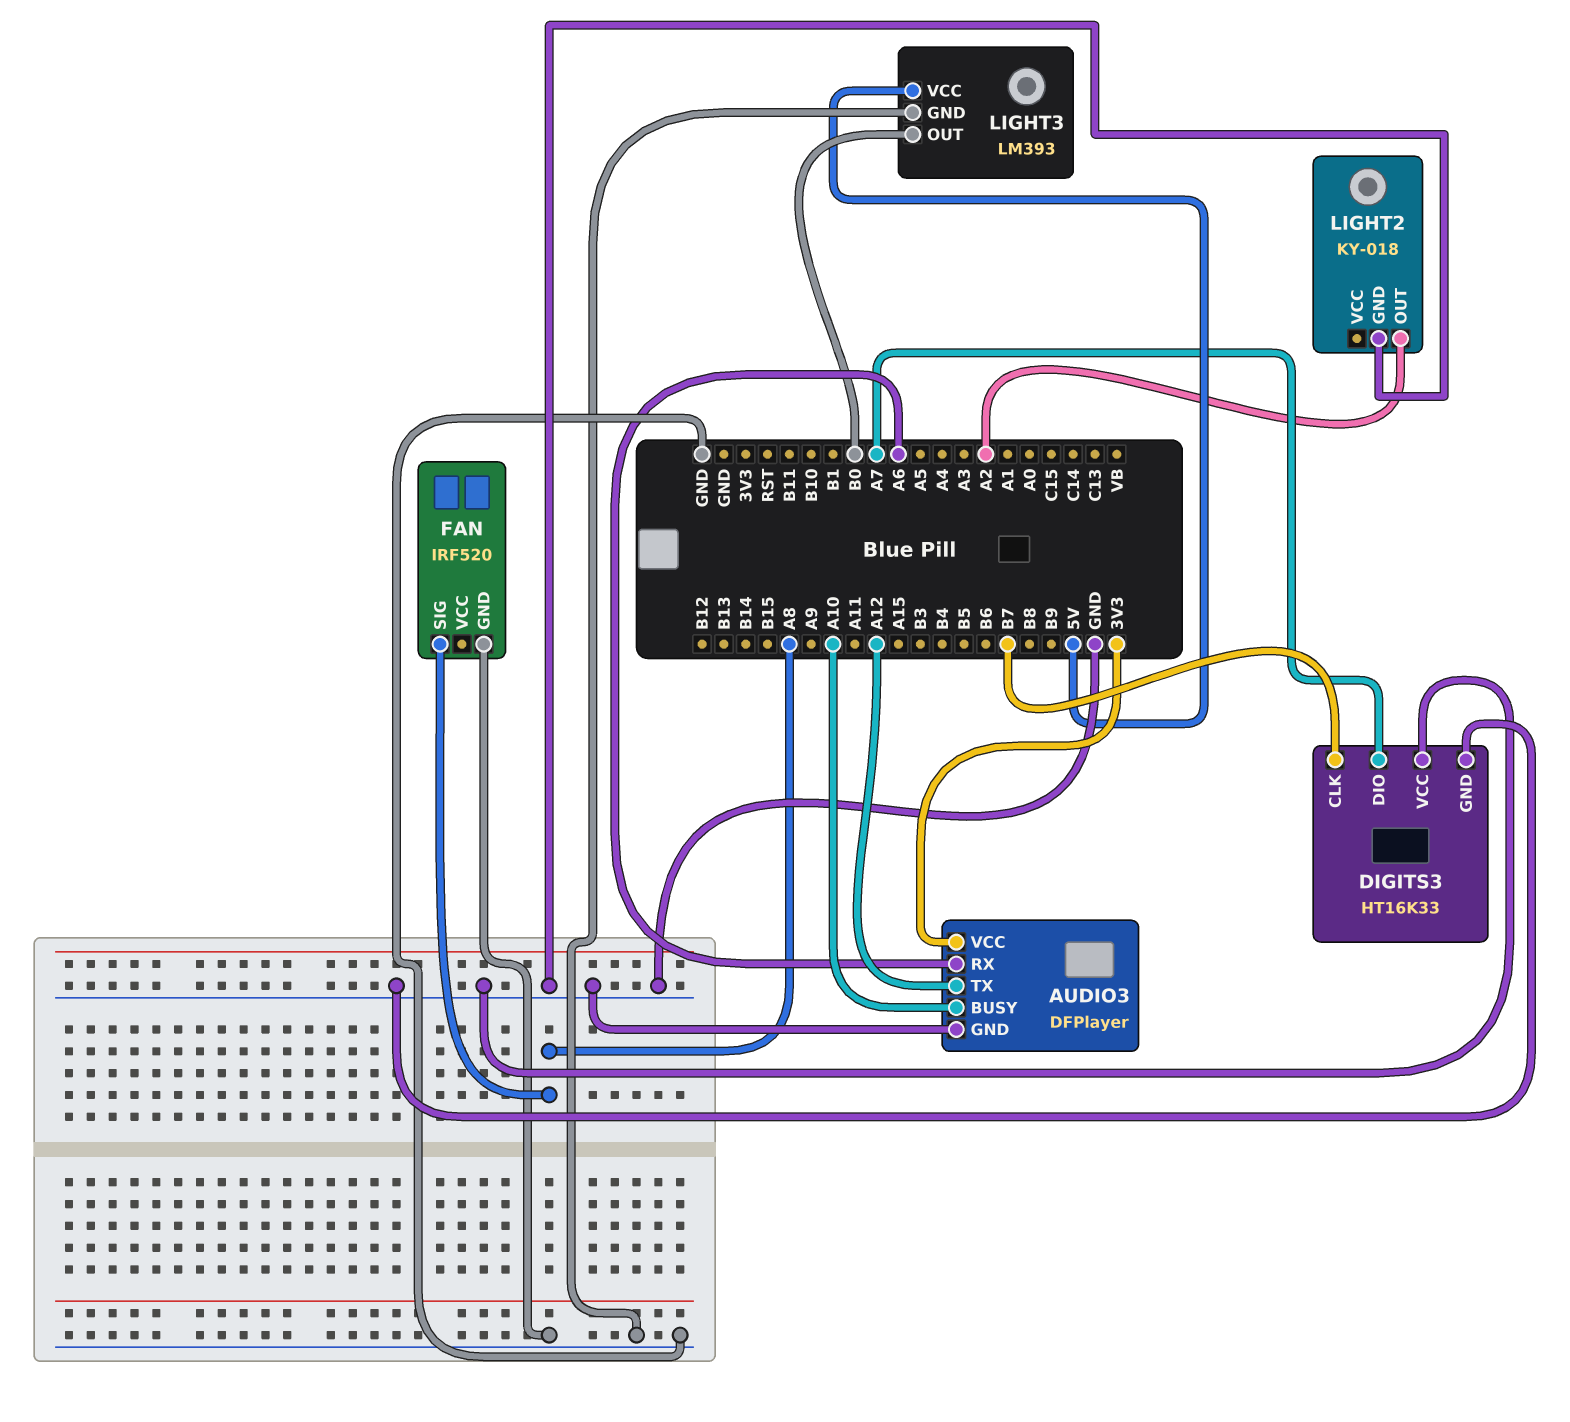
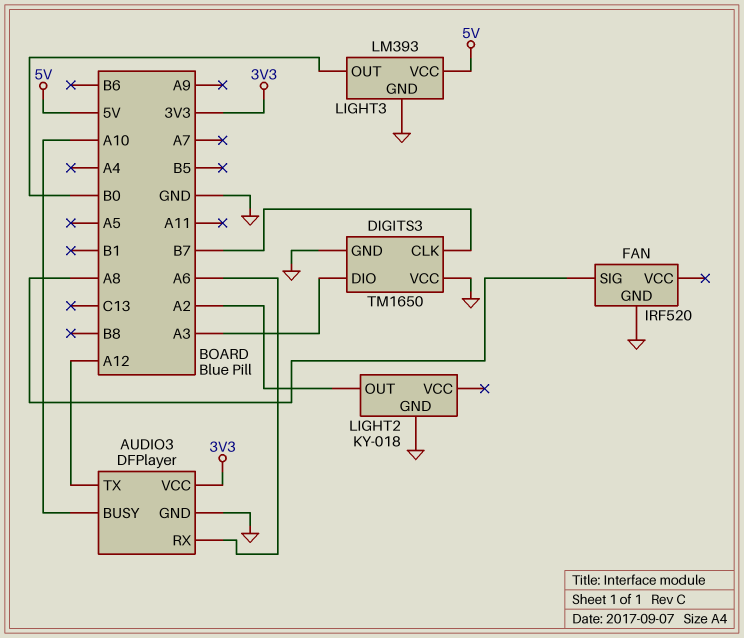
DIGITS3: HT16K33 -> TM1650
DIGITS3 pin DIO: A7 -> A3

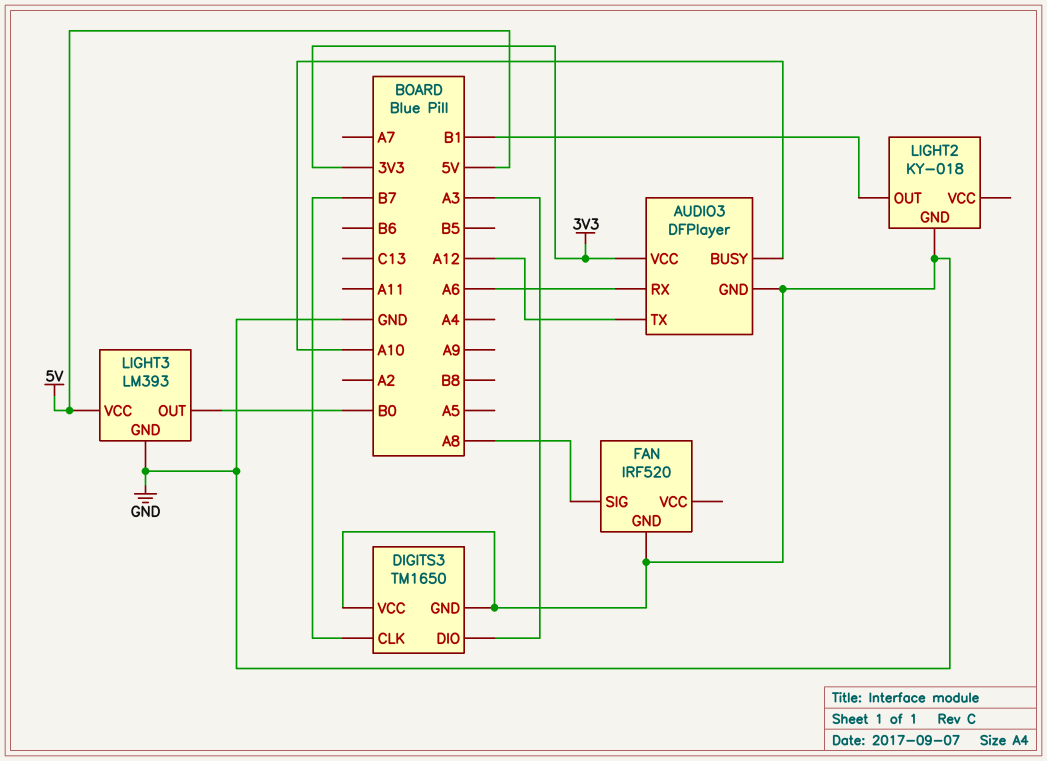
LIGHT2 pin OUT: A2 -> B1

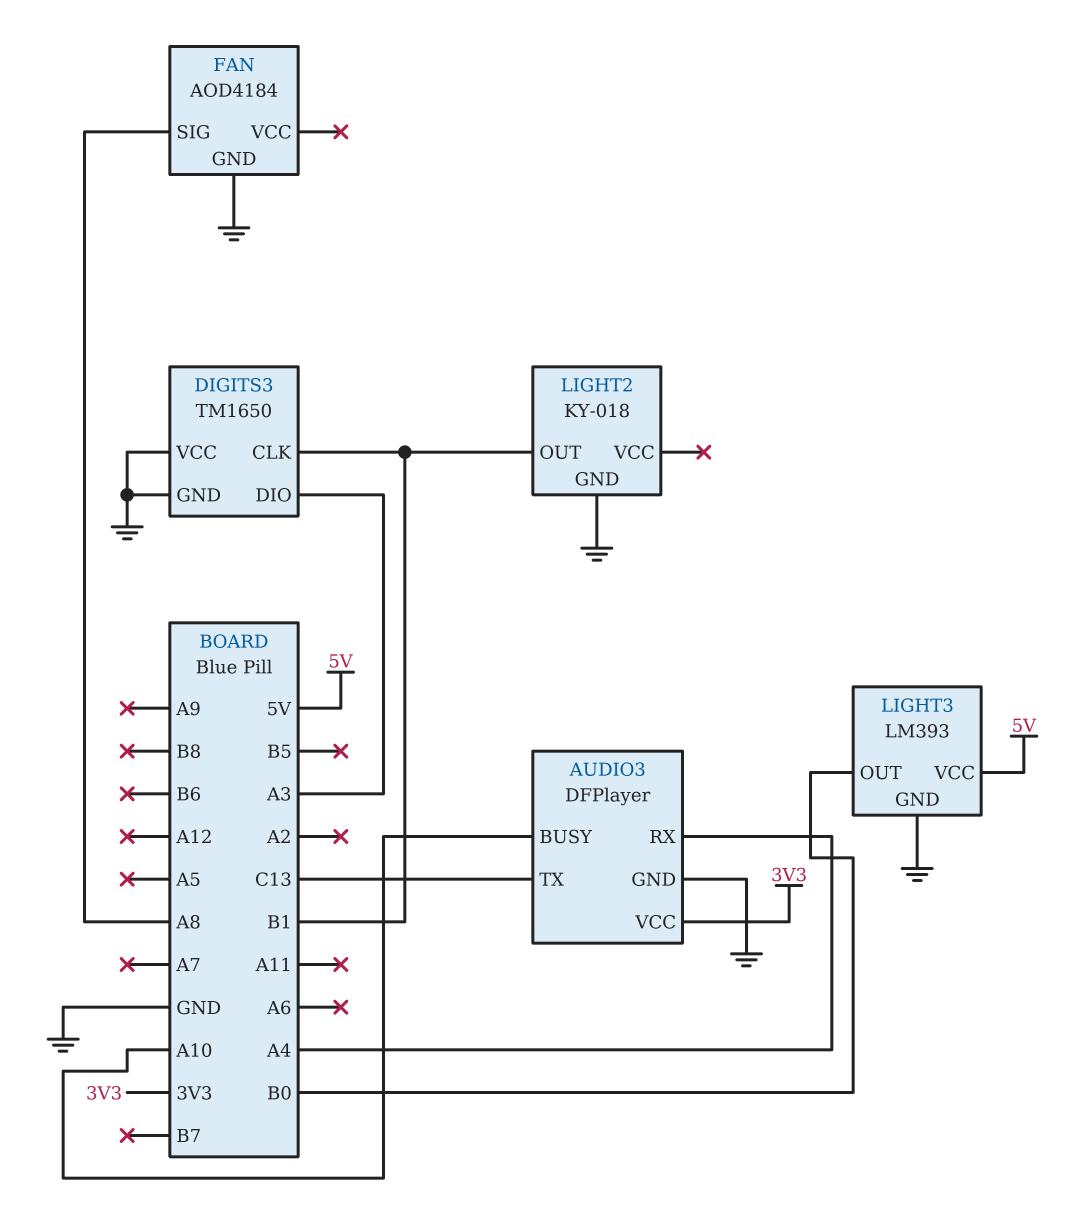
AUDIO3 pin RX: A6 -> A4
AUDIO3 pin TX: A12 -> C13
DIGITS3 pin CLK: B7 -> B1
FAN: IRF520 -> AOD4184

